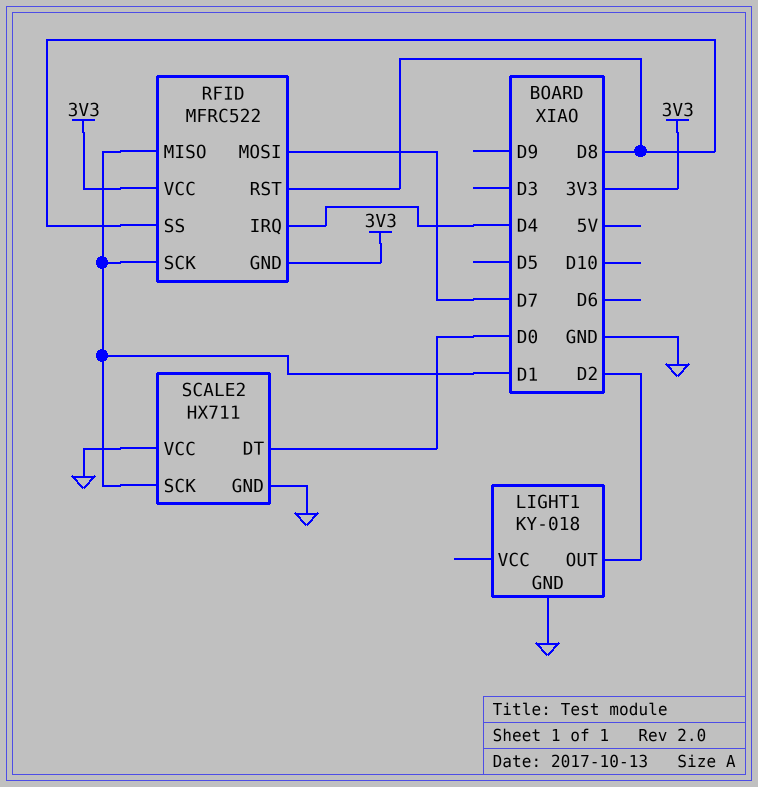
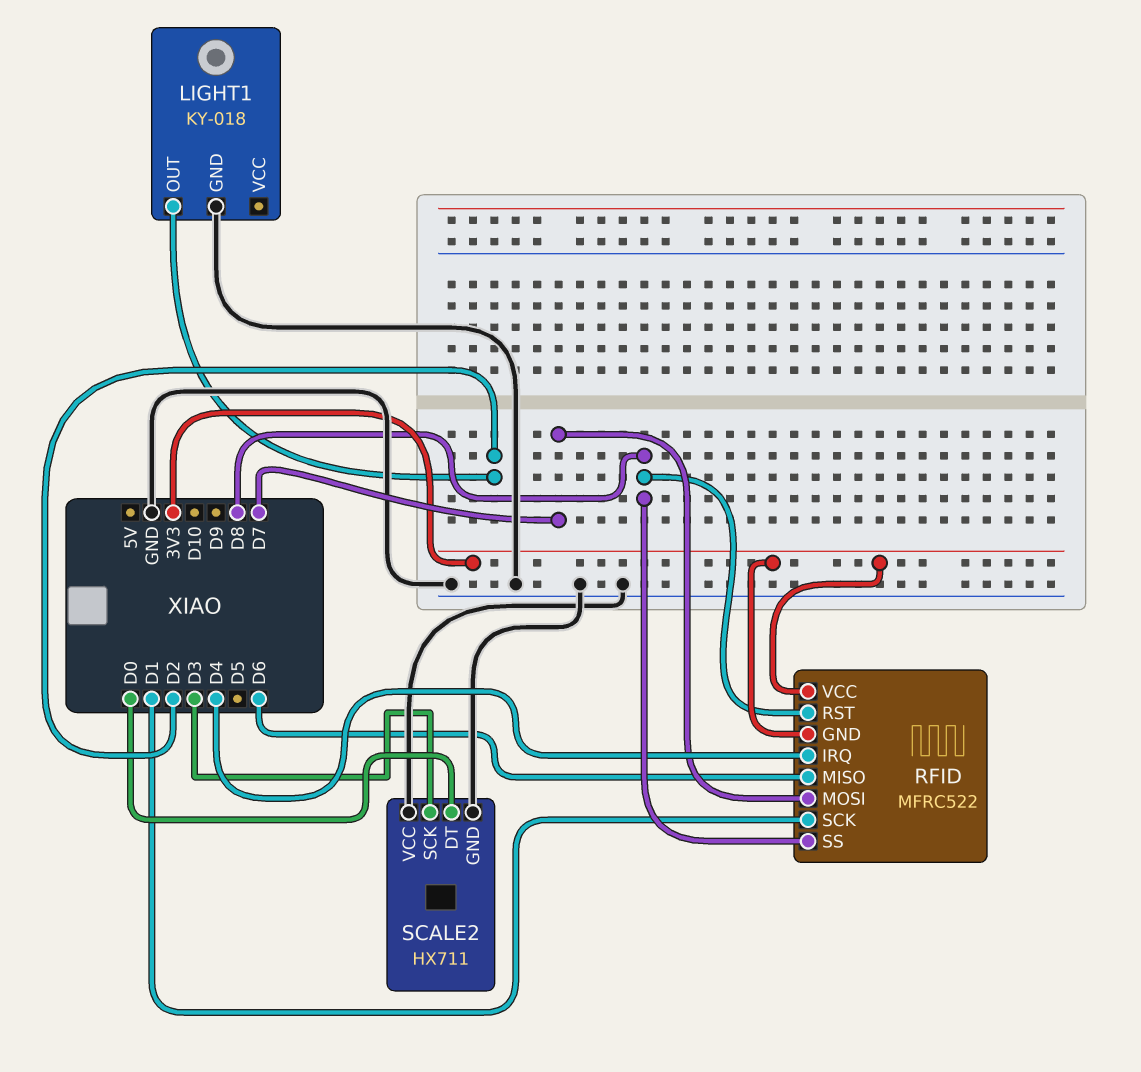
RFID pin MISO: D1 -> D6
SCALE2 pin SCK: D1 -> D3

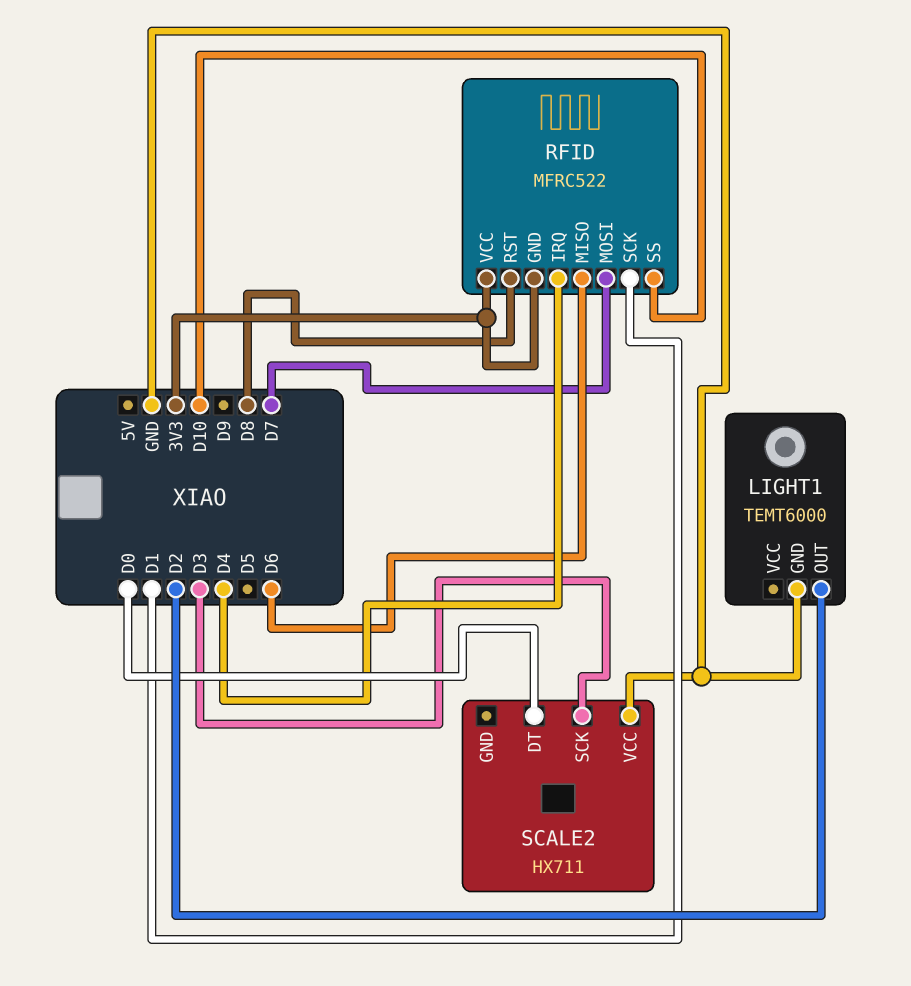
LIGHT1: KY-018 -> TEMT6000
RFID pin SS: D8 -> D10
SCALE2 pin GND: GND -> none

